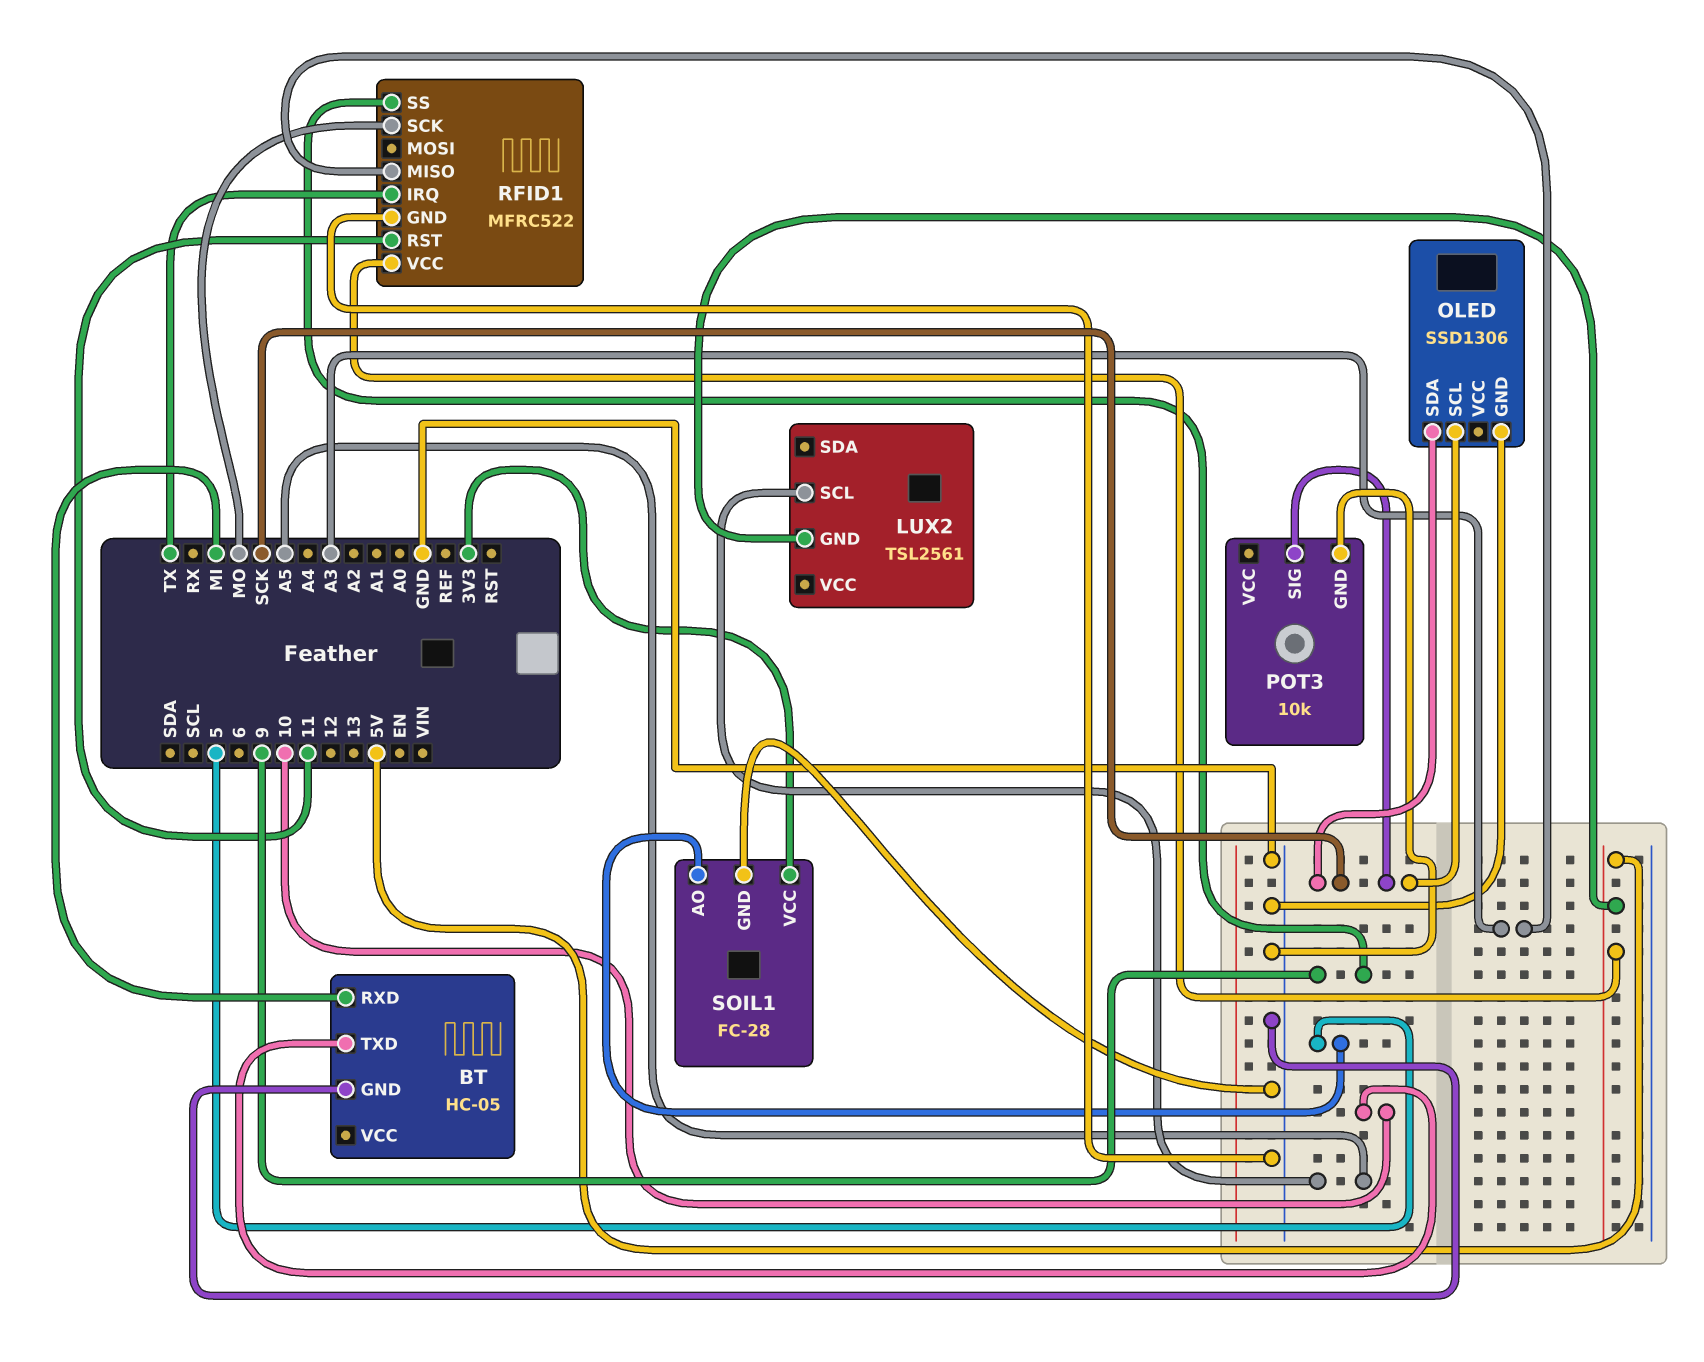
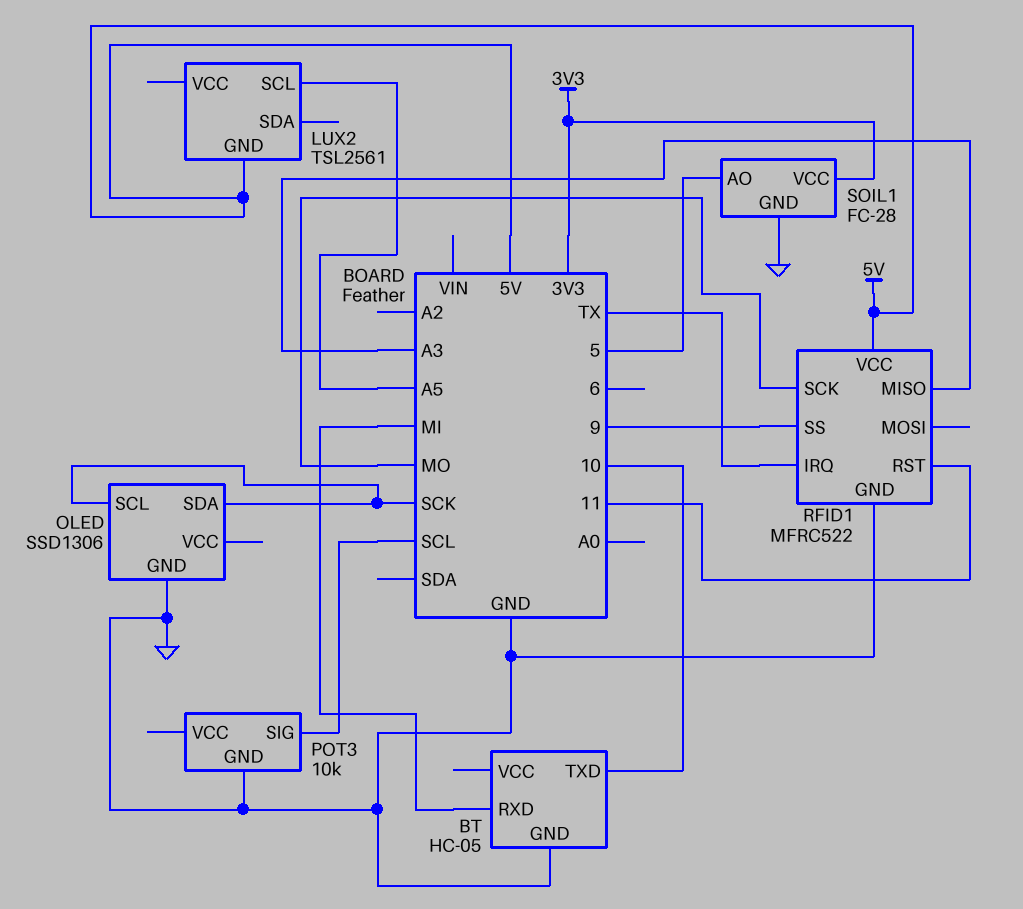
POT3 pin SIG: SCK -> SCL

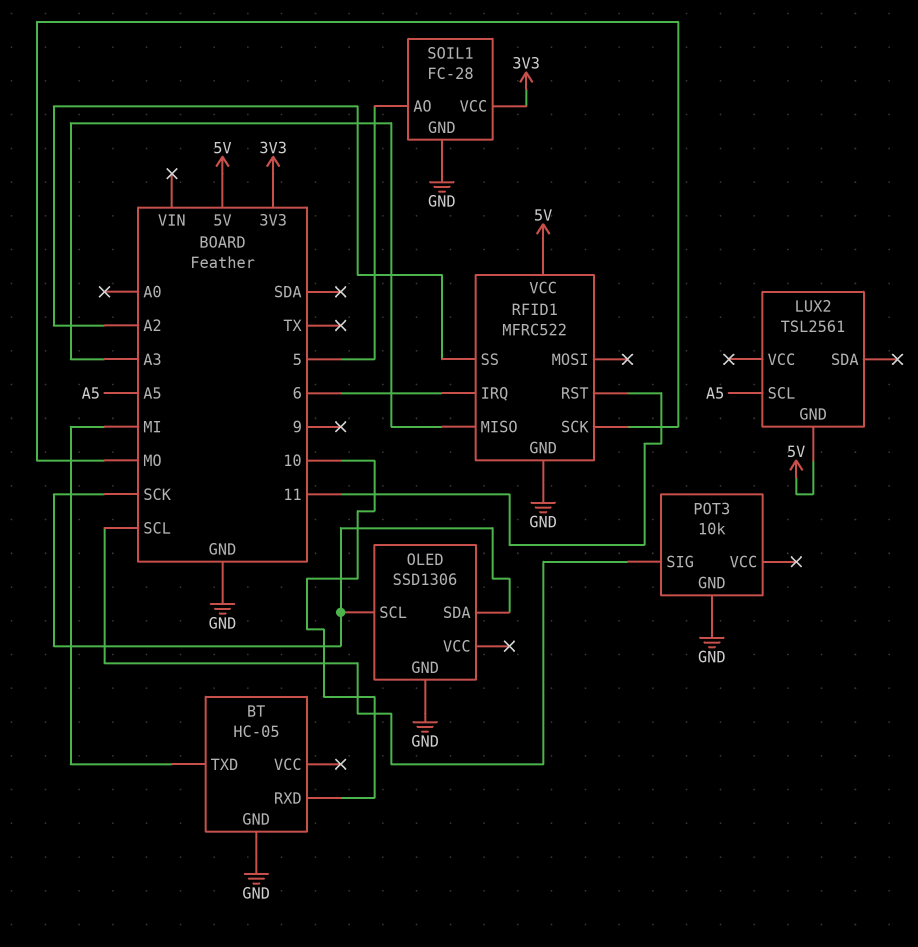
BT pin RXD: MI -> 10
BT pin TXD: 10 -> MI
RFID1 pin IRQ: TX -> 6
RFID1 pin SS: 9 -> A2

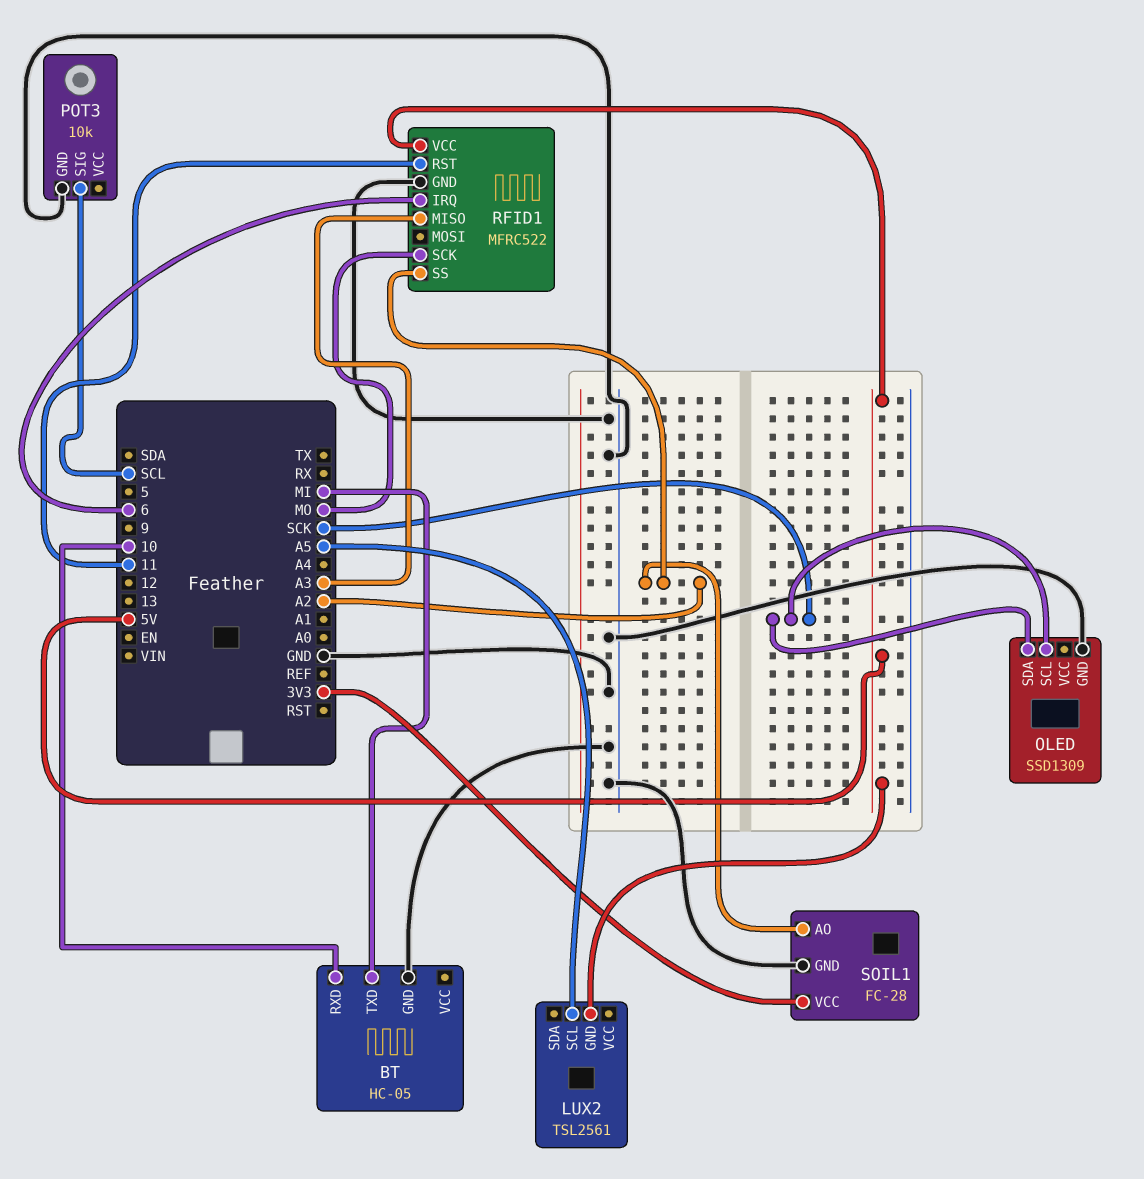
OLED: SSD1306 -> SSD1309
SOIL1 pin AO: 5 -> A2

